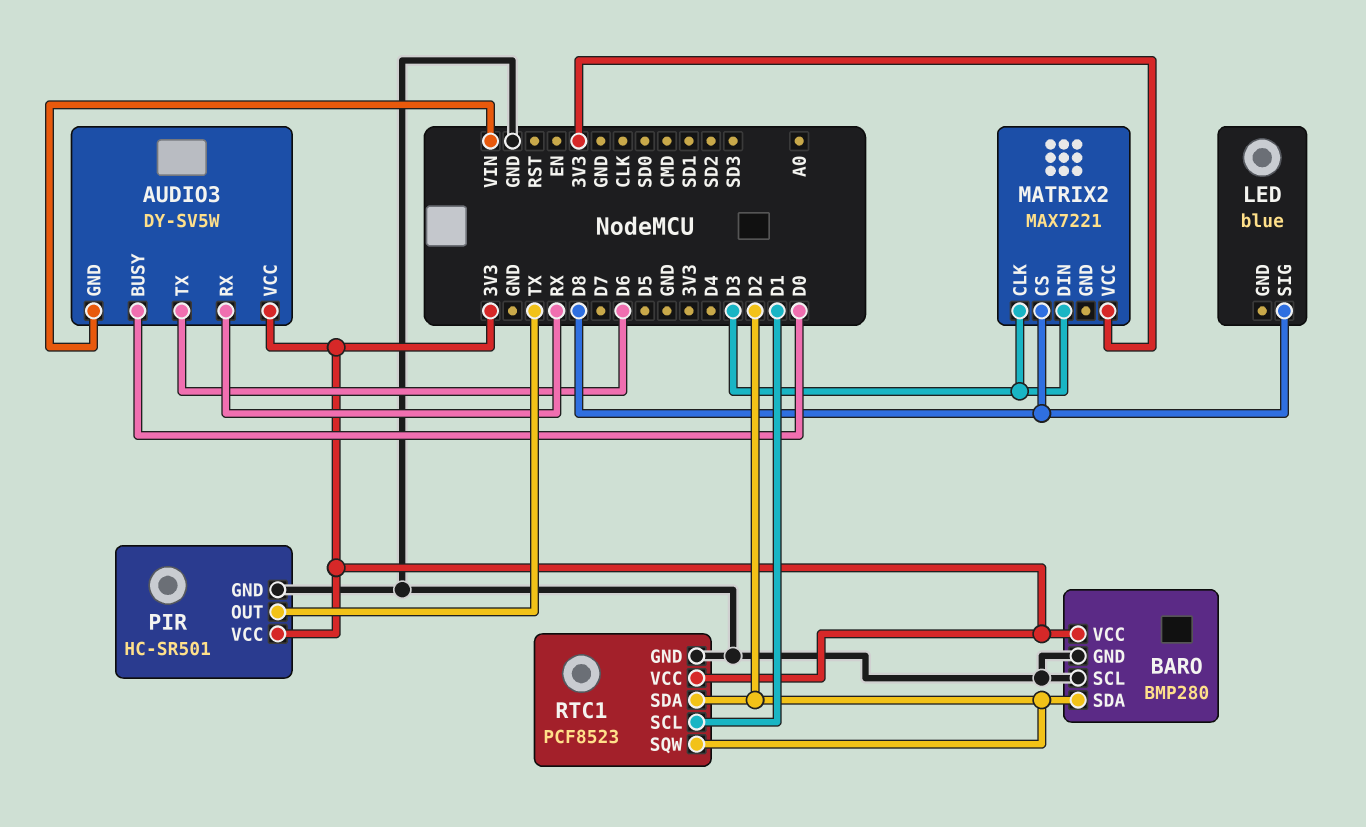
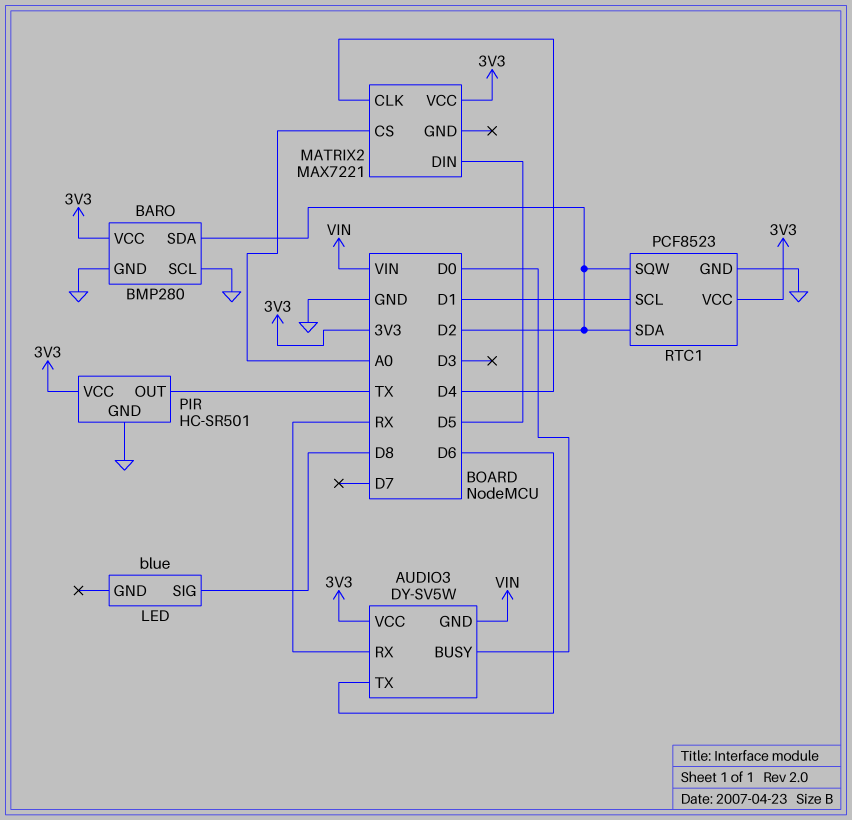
MATRIX2 pin CLK: D3 -> D4
MATRIX2 pin CS: D8 -> A0
MATRIX2 pin DIN: D3 -> D5

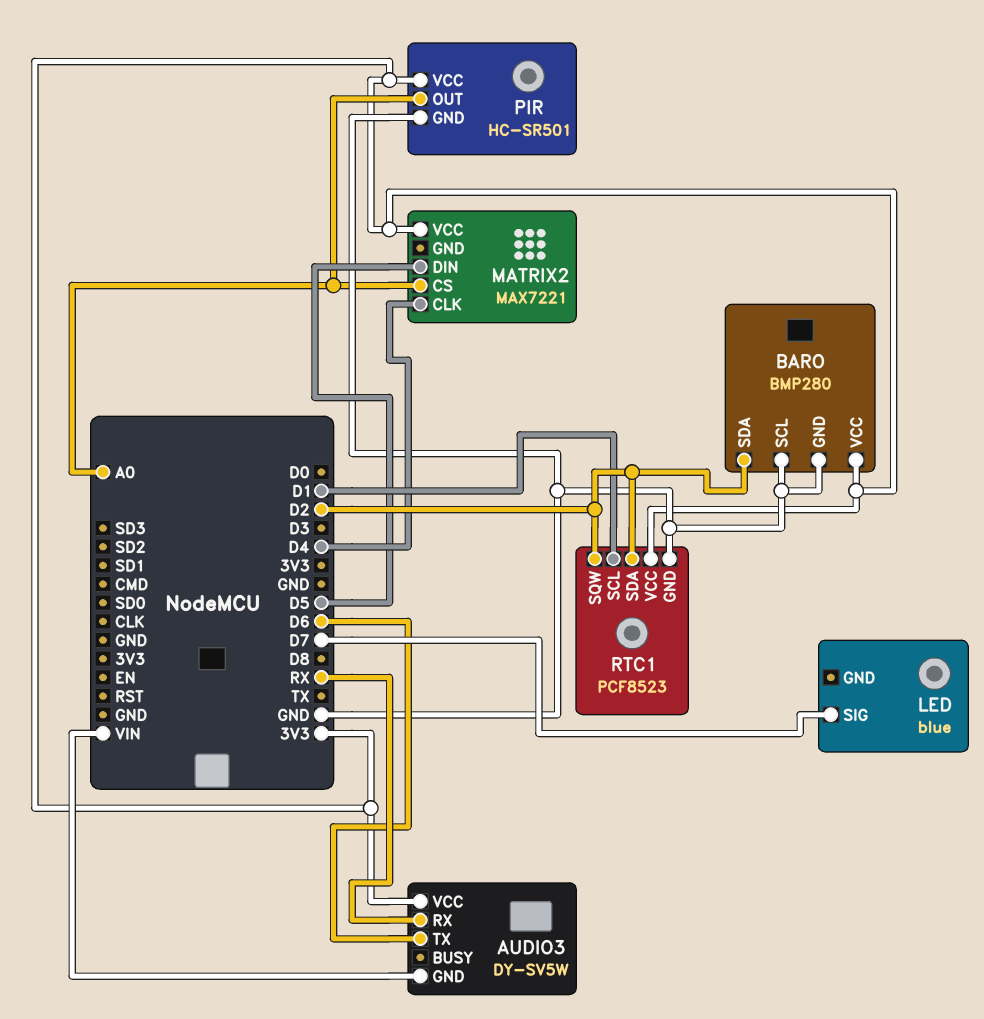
AUDIO3 pin BUSY: D0 -> none
LED pin SIG: D8 -> D7
PIR pin OUT: TX -> A0

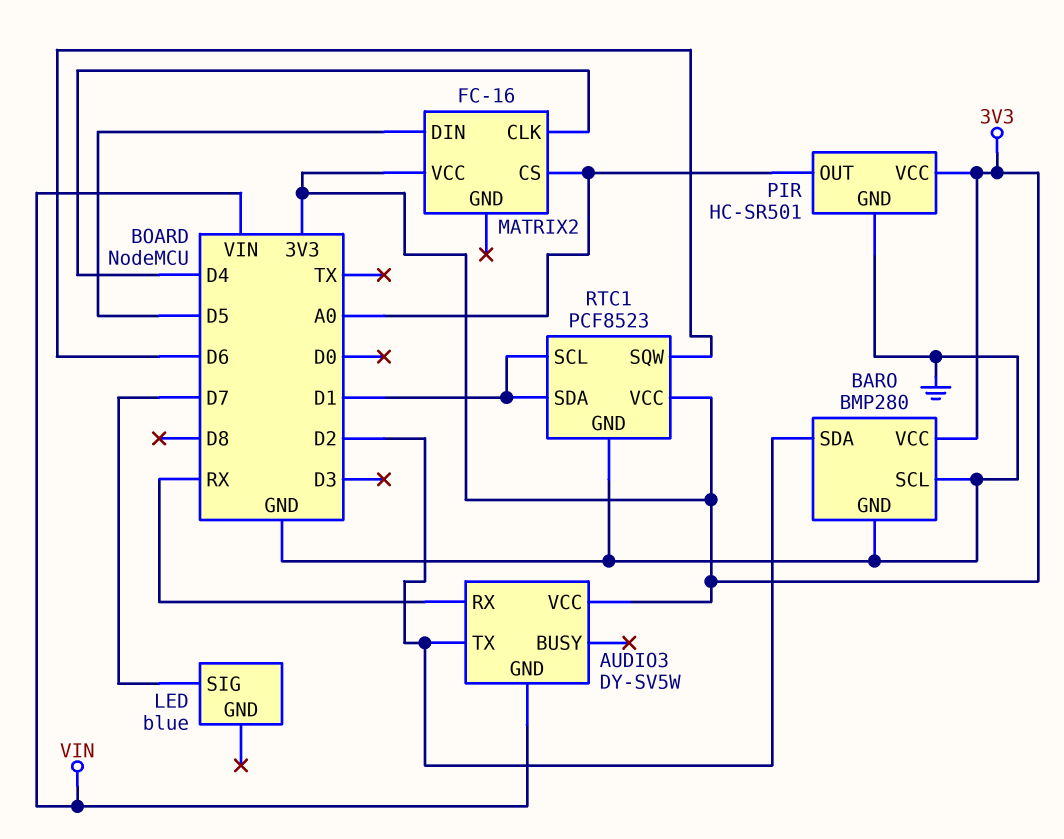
AUDIO3 pin TX: D6 -> D2
MATRIX2: MAX7221 -> FC-16
RTC1 pin SDA: D2 -> D1
RTC1 pin SQW: D2 -> D6

